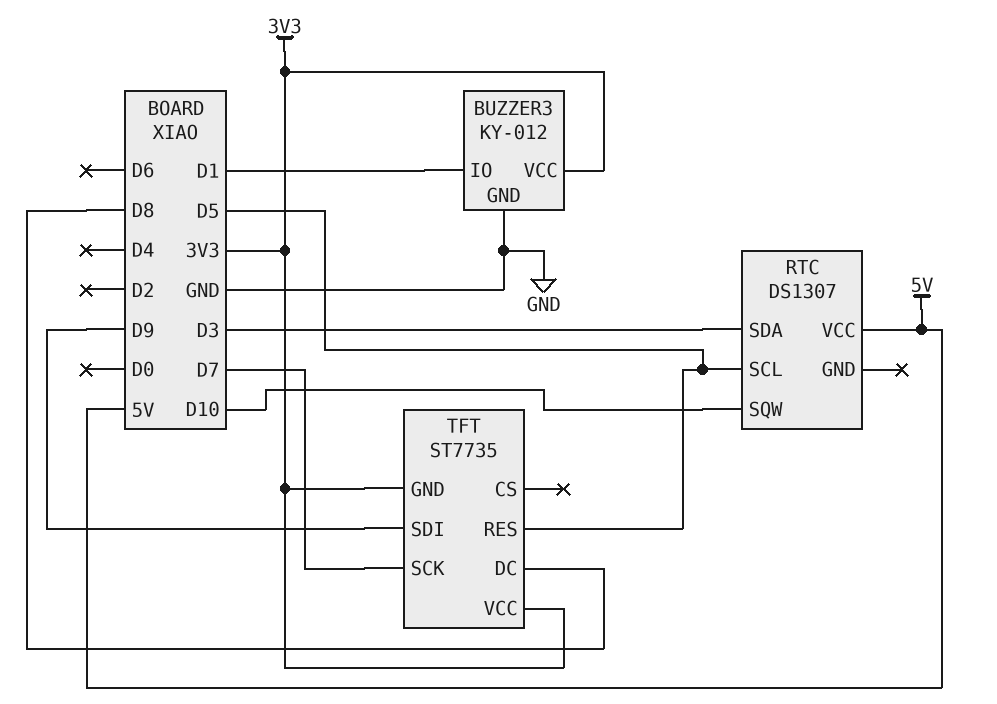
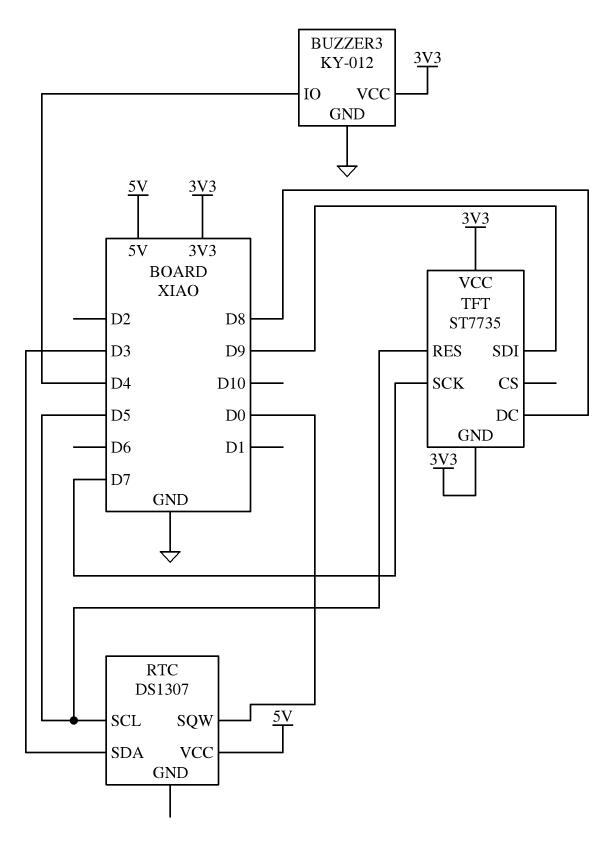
BUZZER3 pin IO: D1 -> D4
RTC pin SQW: D10 -> D0

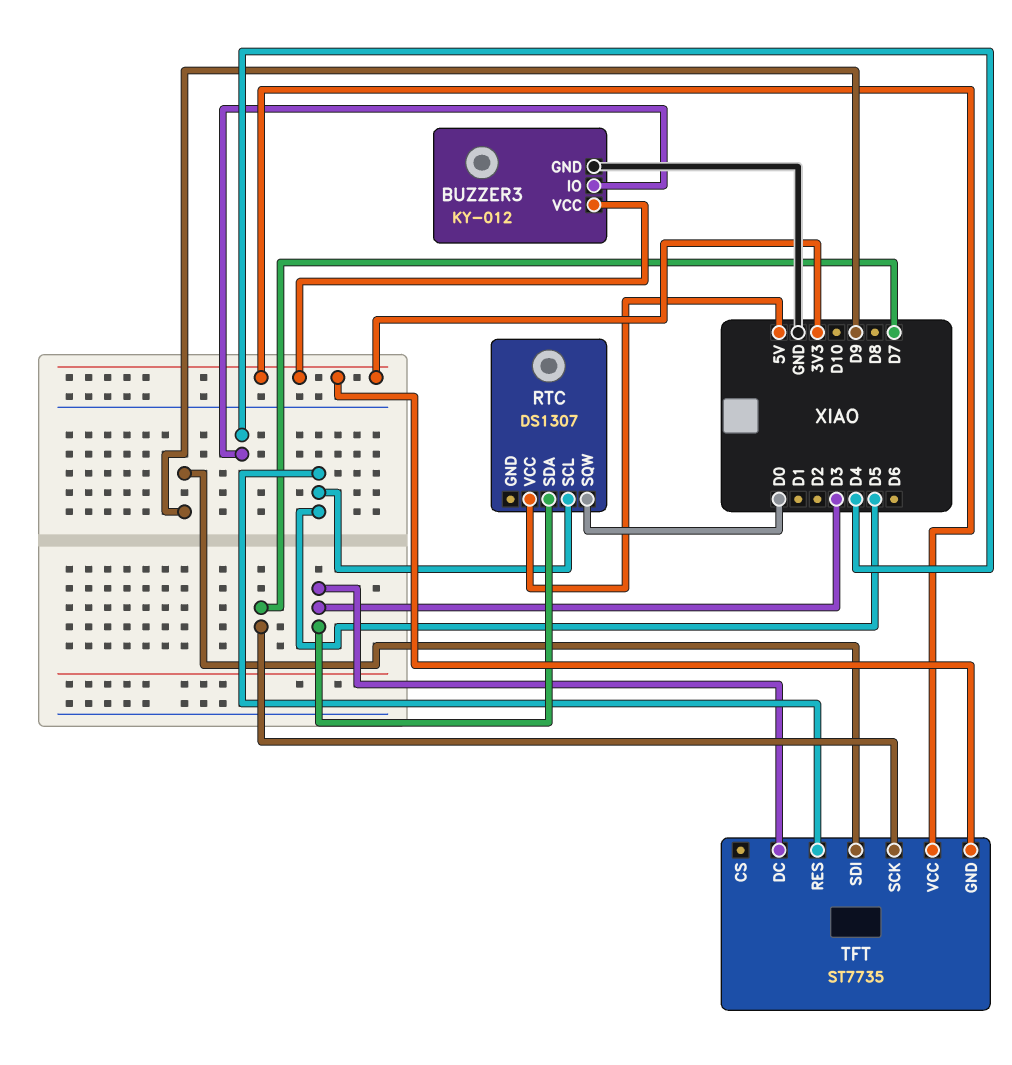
TFT pin DC: D8 -> D3

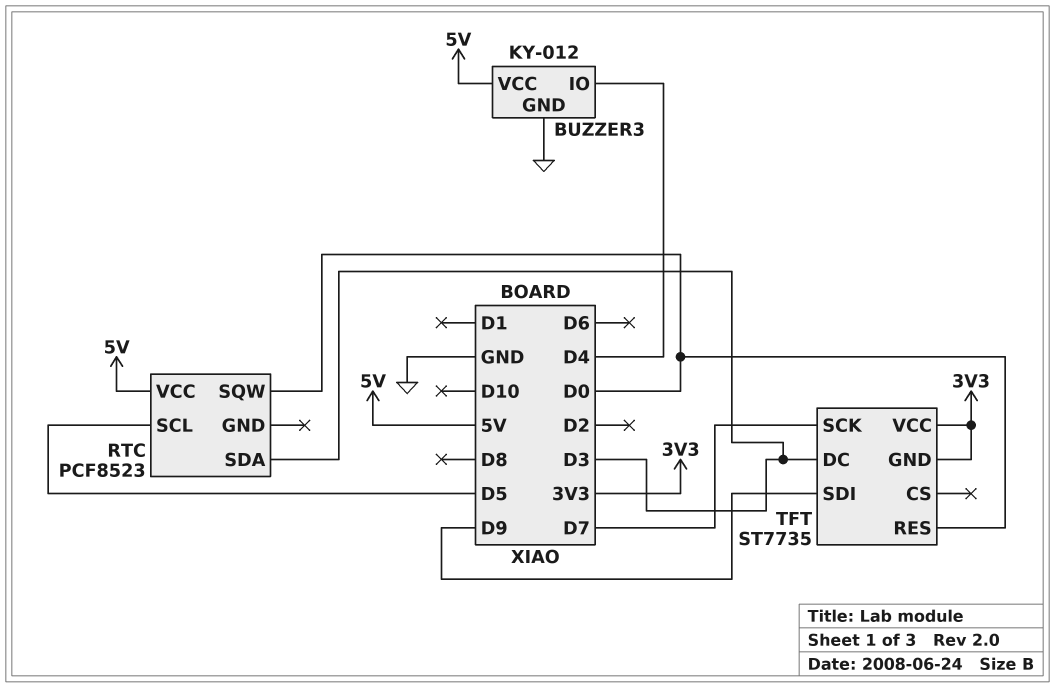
BUZZER3 pin VCC: 3V3 -> 5V
RTC: DS1307 -> PCF8523
TFT pin RES: D5 -> D0

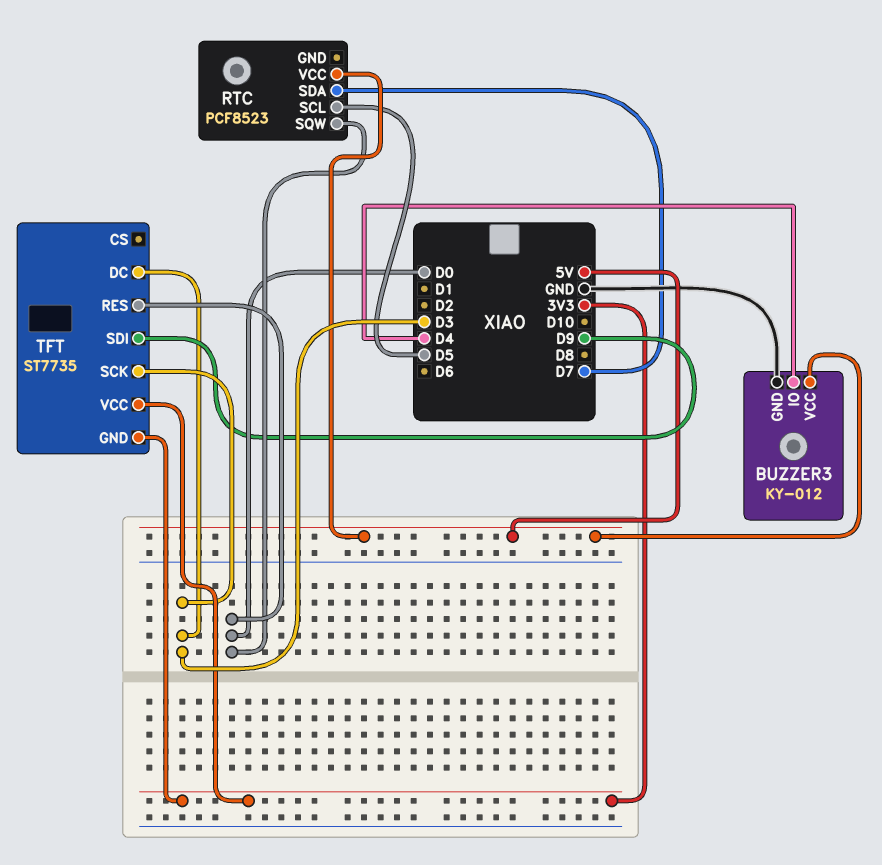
RTC pin SDA: D3 -> D7
TFT pin SCK: D7 -> D3

